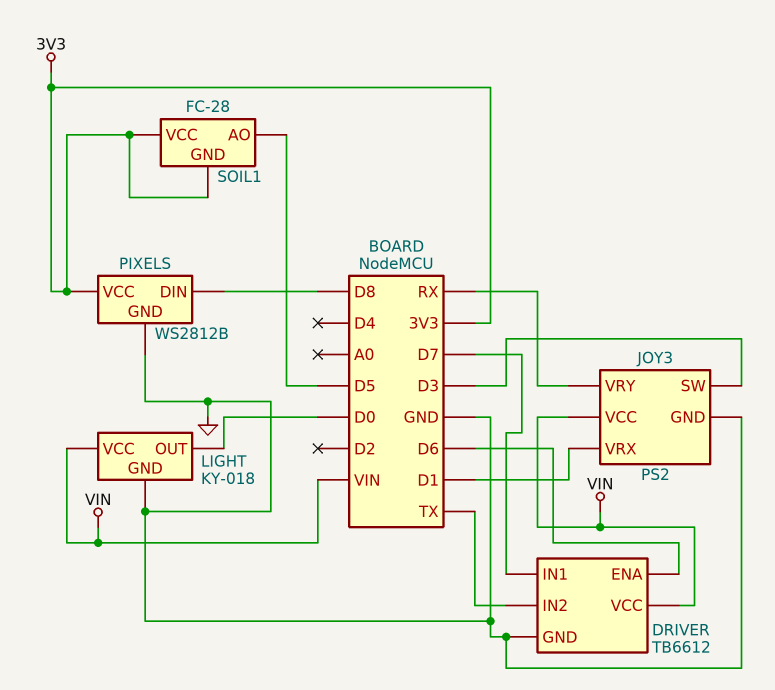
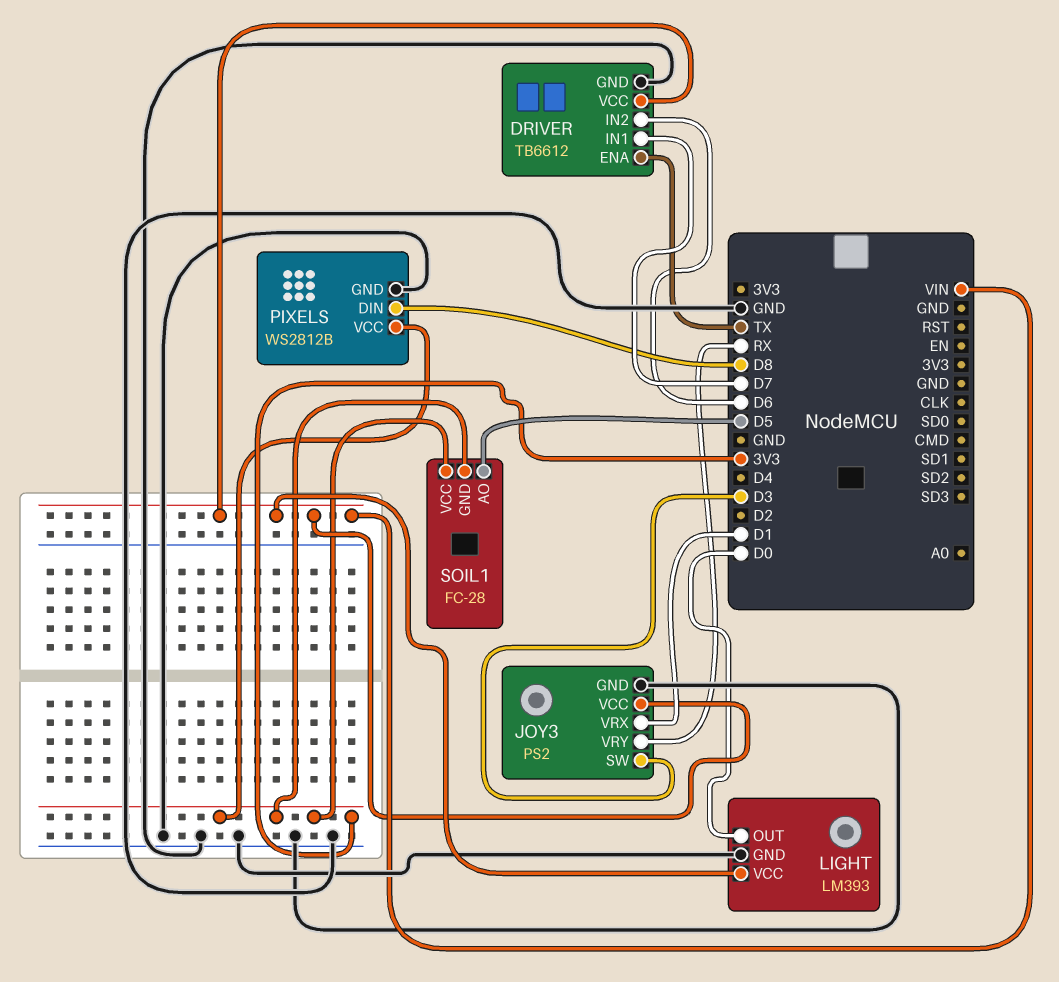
DRIVER pin ENA: D6 -> TX
DRIVER pin IN2: TX -> D6
LIGHT: KY-018 -> LM393

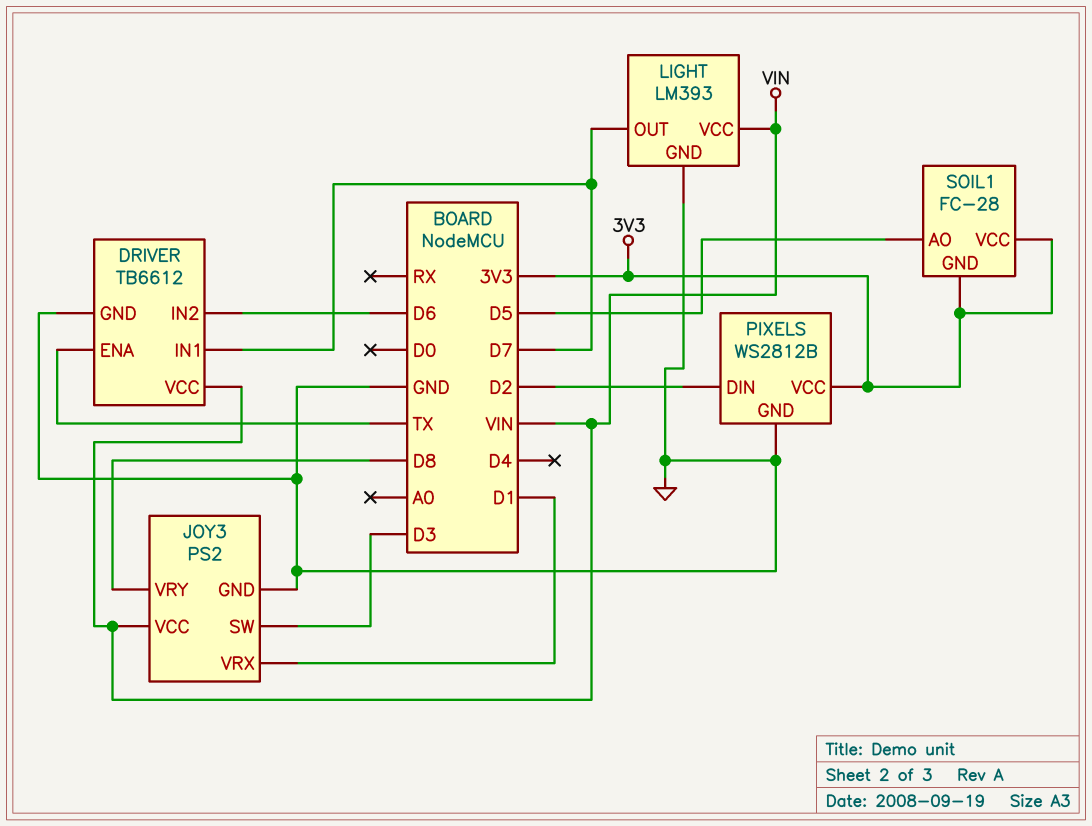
JOY3 pin VRY: RX -> D8
LIGHT pin OUT: D0 -> D7
PIXELS pin DIN: D8 -> D2

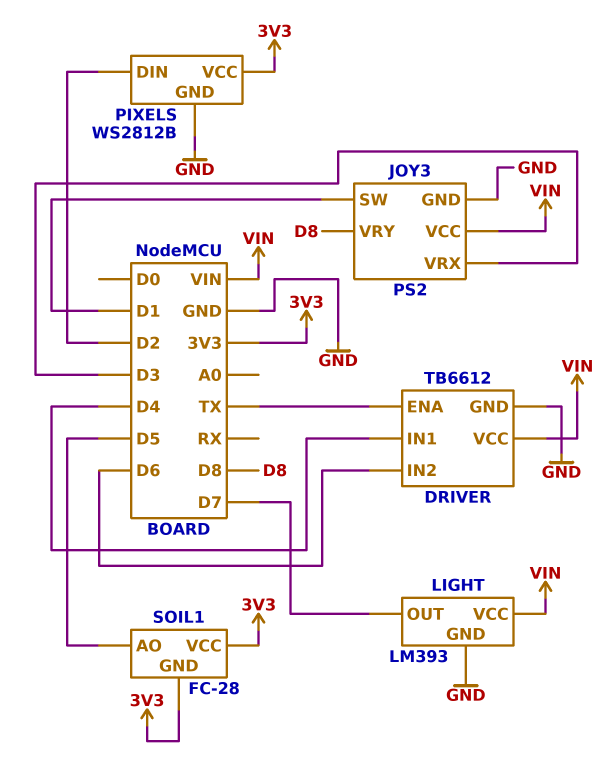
DRIVER pin IN1: D7 -> D4
JOY3 pin SW: D3 -> D1
JOY3 pin VRX: D1 -> D3

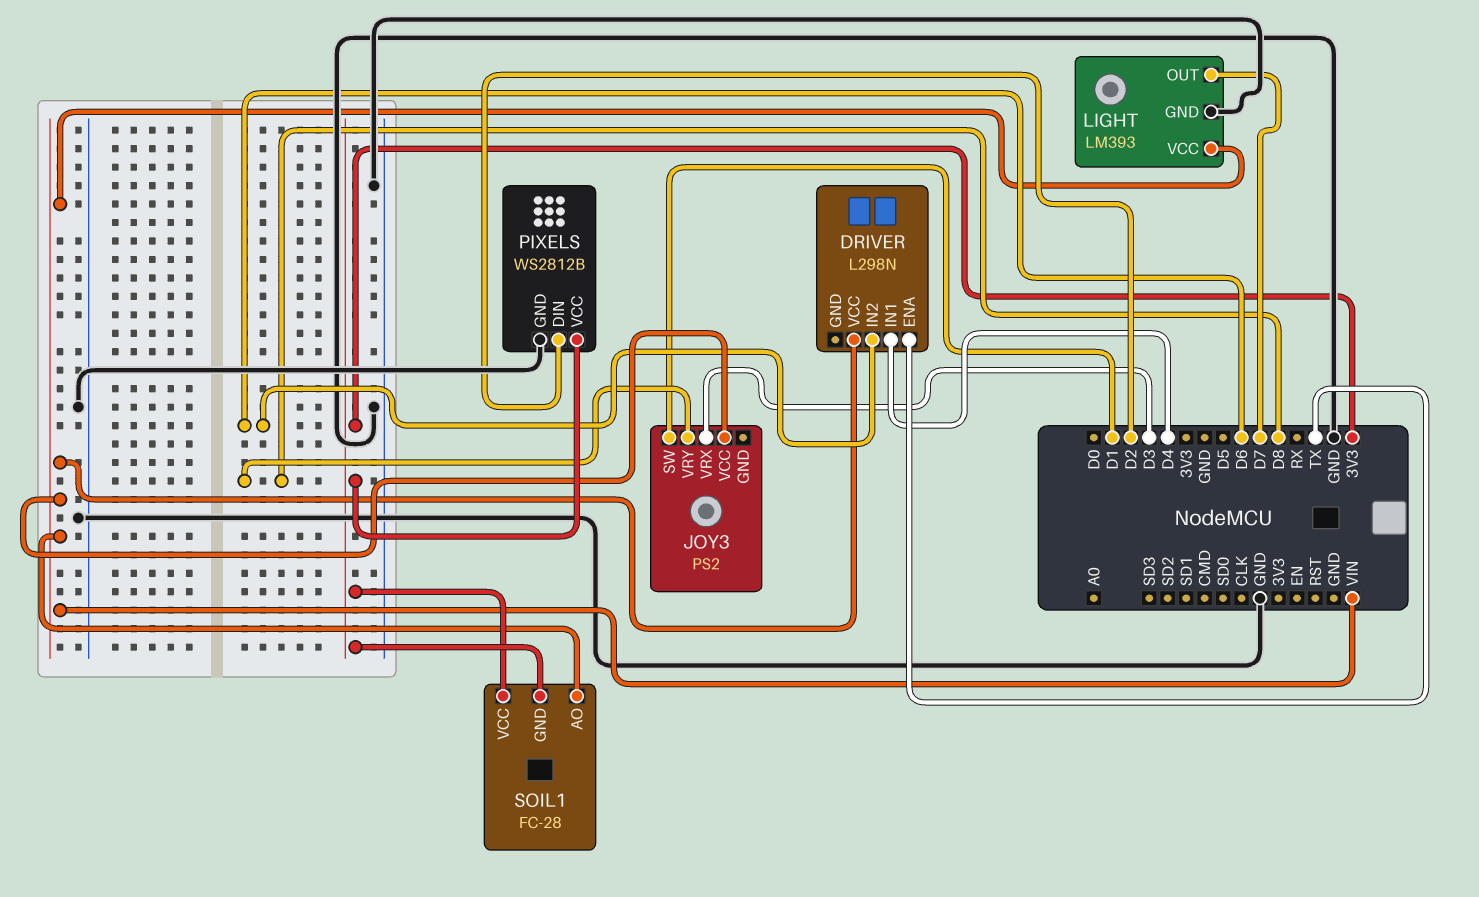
DRIVER: TB6612 -> L298N
DRIVER pin GND: GND -> none
JOY3 pin GND: GND -> none
SOIL1 pin AO: D5 -> VIN

